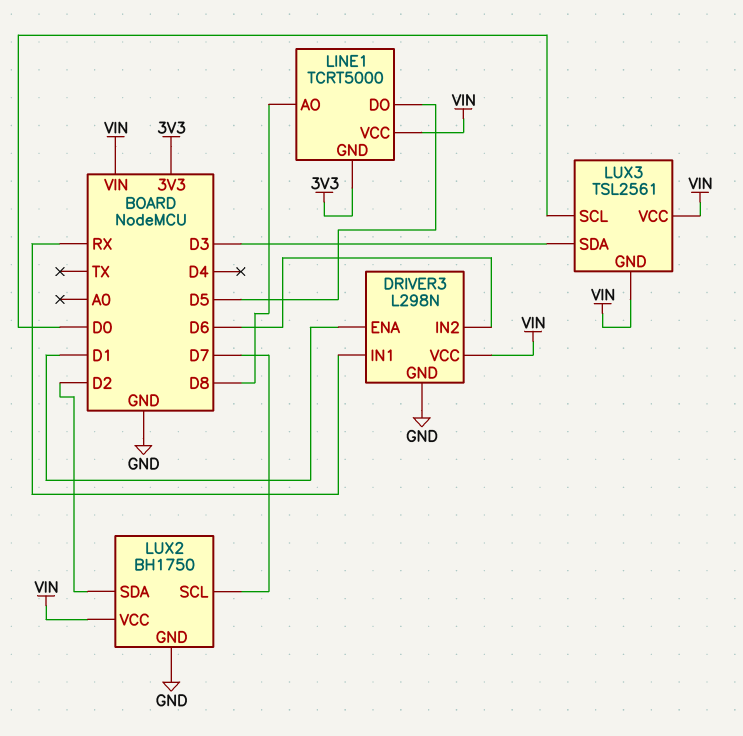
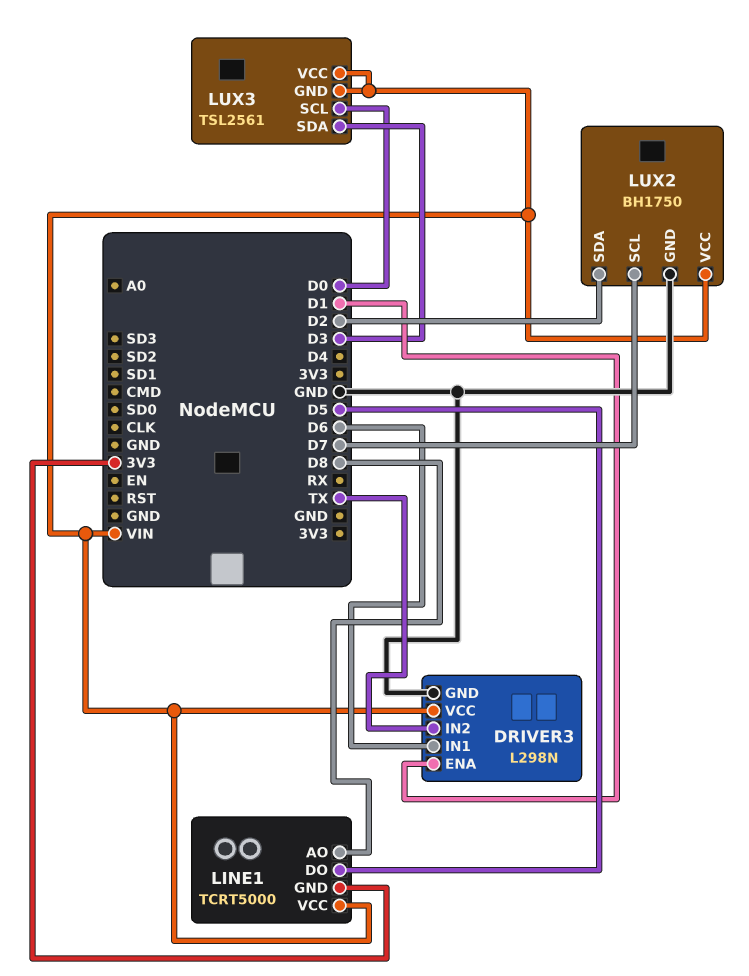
DRIVER3 pin IN1: RX -> D6
DRIVER3 pin IN2: D6 -> TX

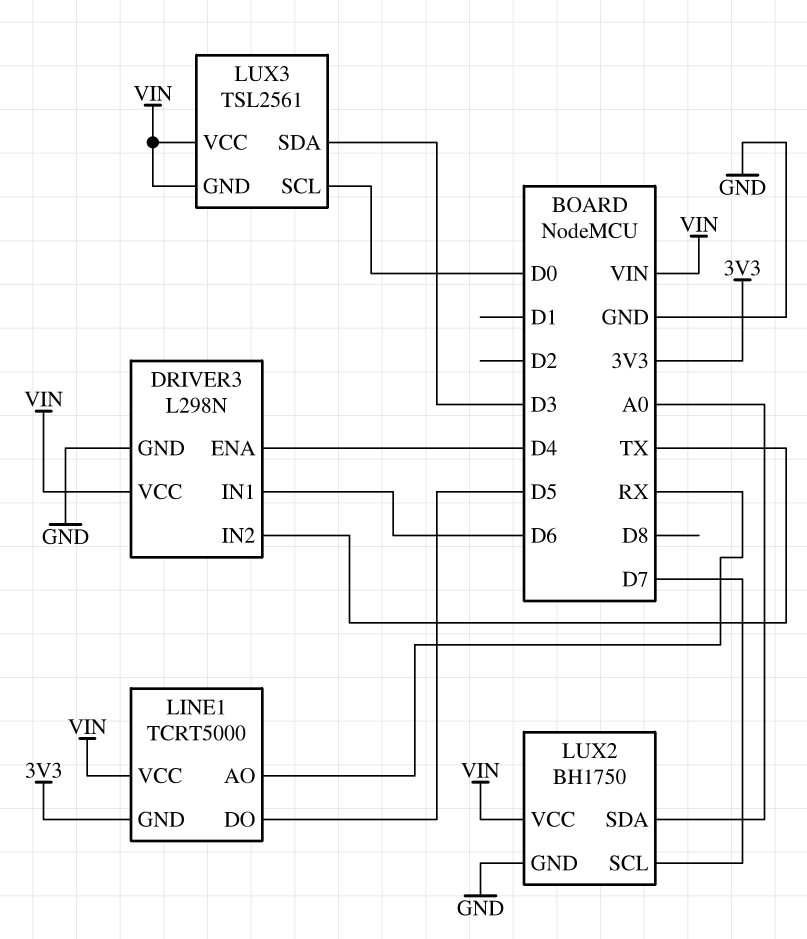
DRIVER3 pin ENA: D1 -> D4
LINE1 pin AO: D8 -> RX
LUX2 pin SDA: D2 -> A0

